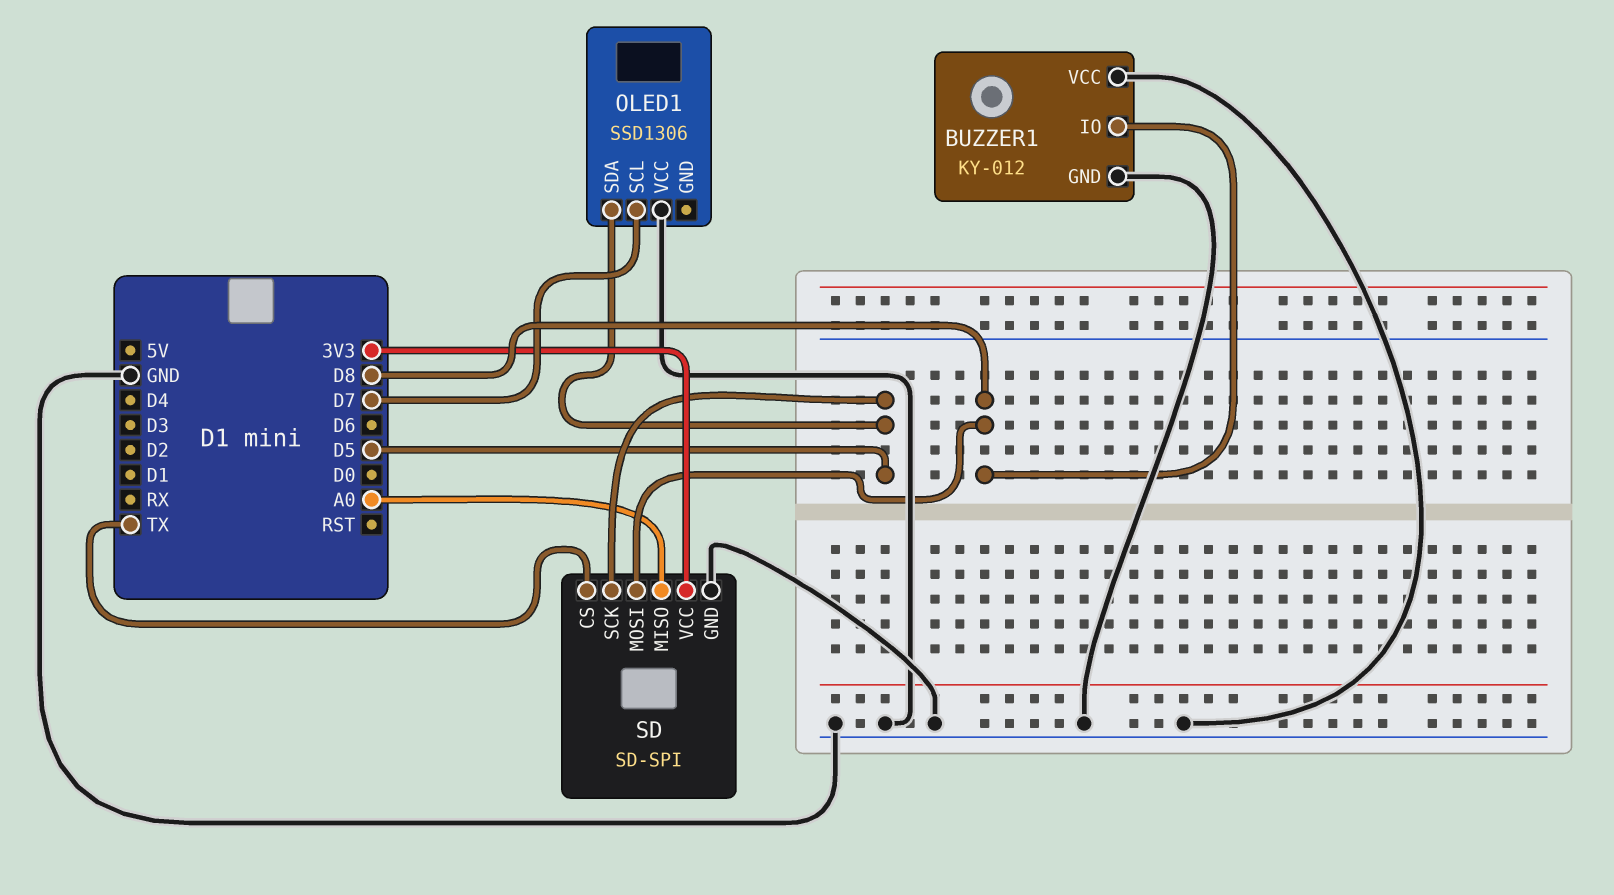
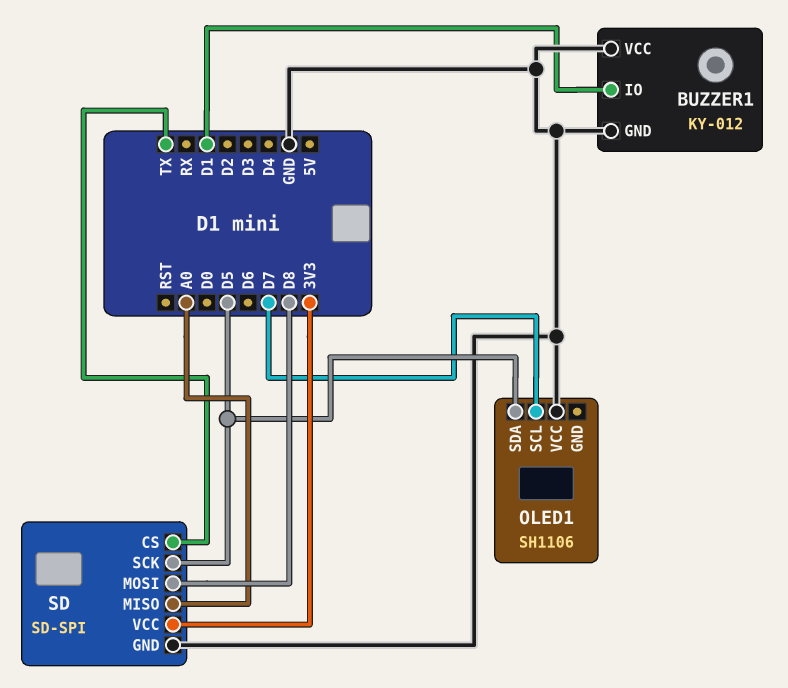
BUZZER1 pin IO: D8 -> D1
OLED1: SSD1306 -> SH1106

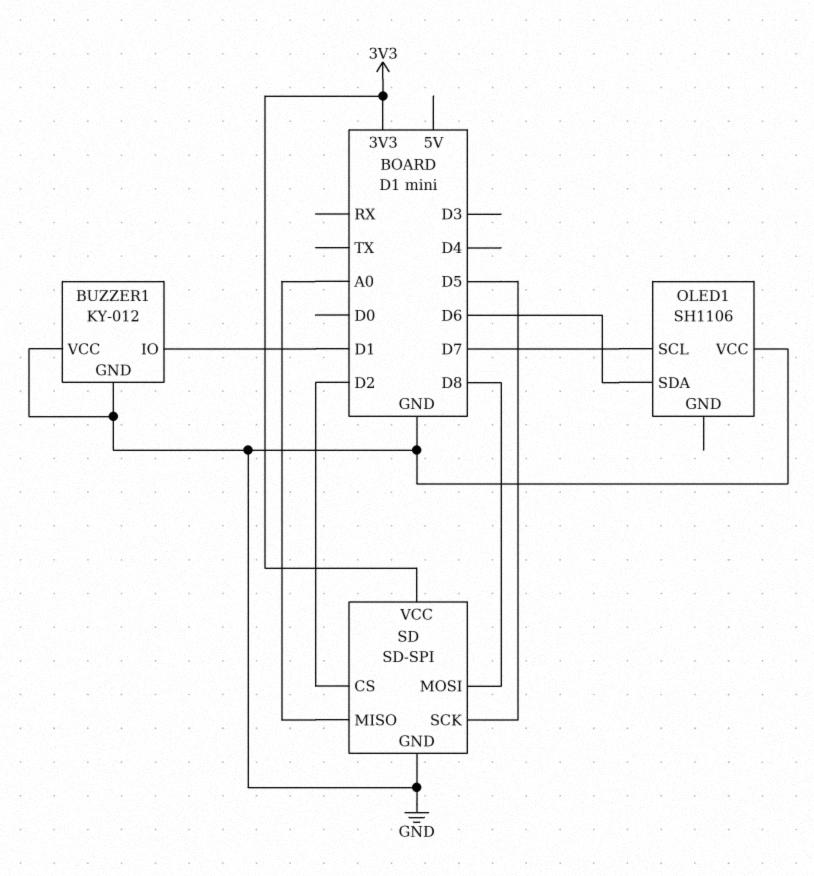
OLED1 pin SDA: D5 -> D6
SD pin CS: TX -> D2

